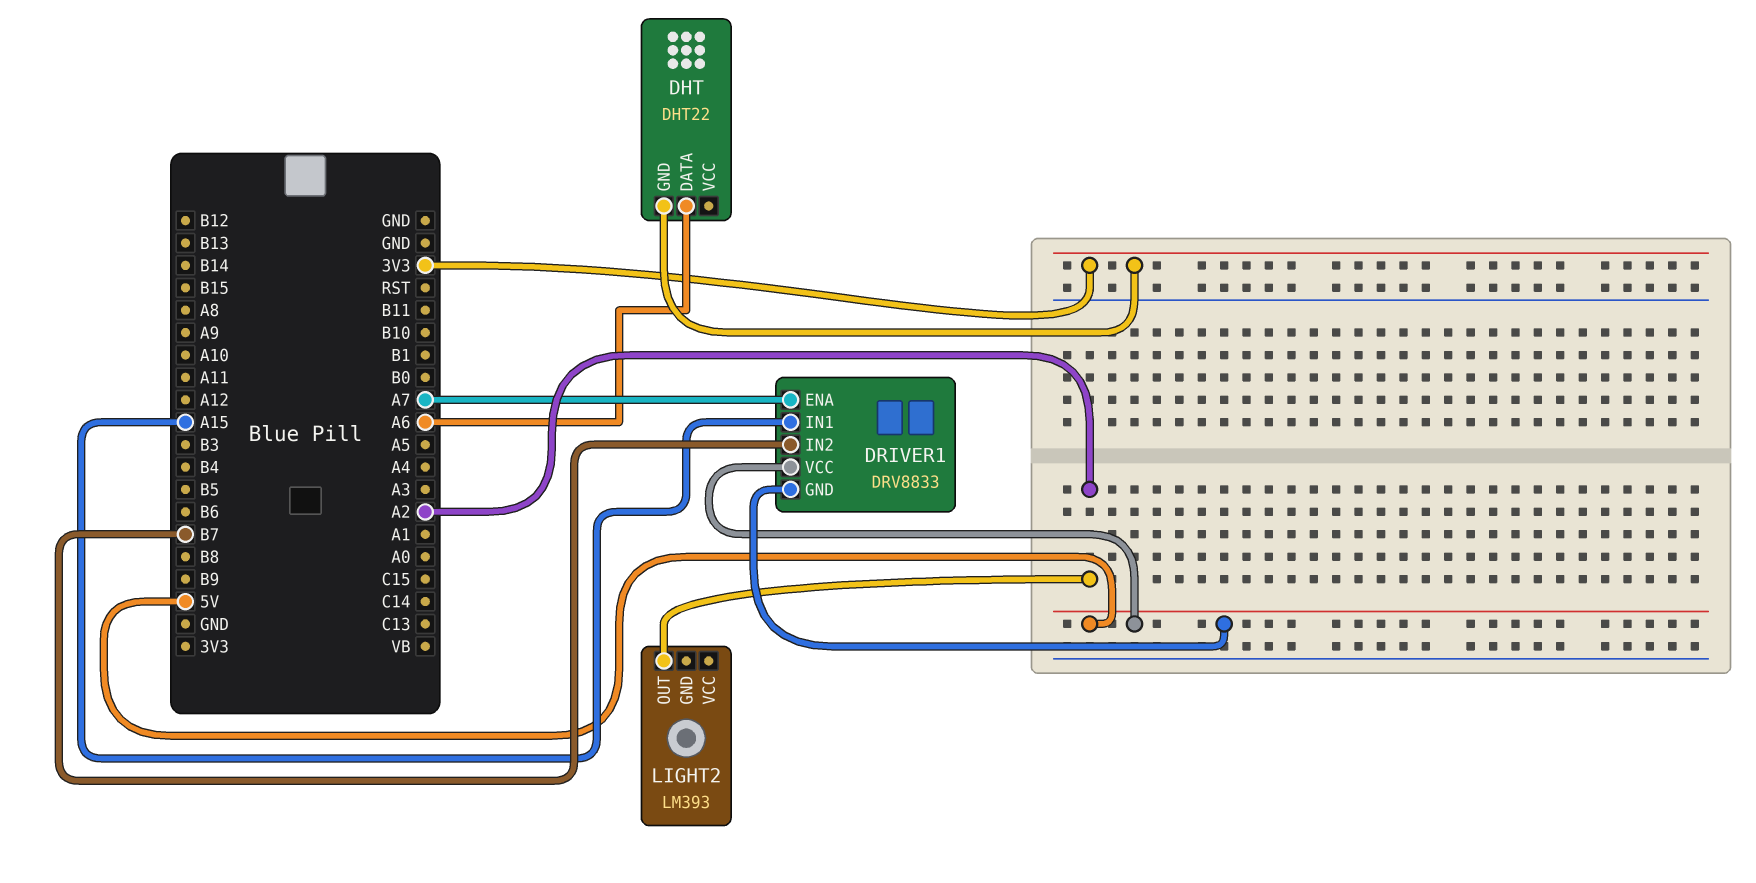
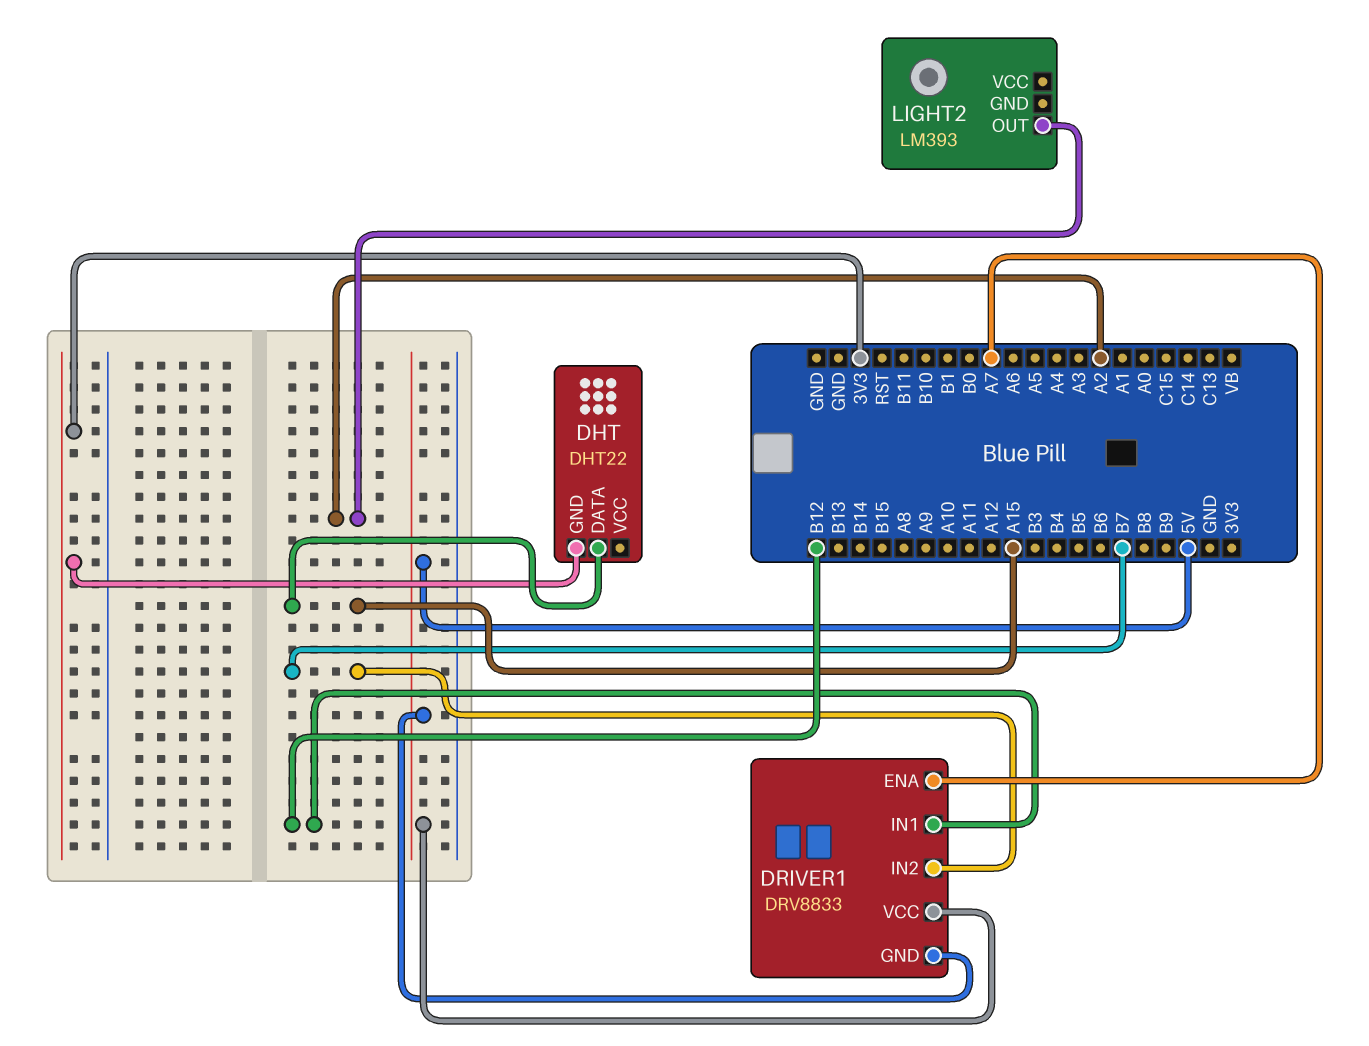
DHT pin DATA: A6 -> A15
DRIVER1 pin IN1: A15 -> B12

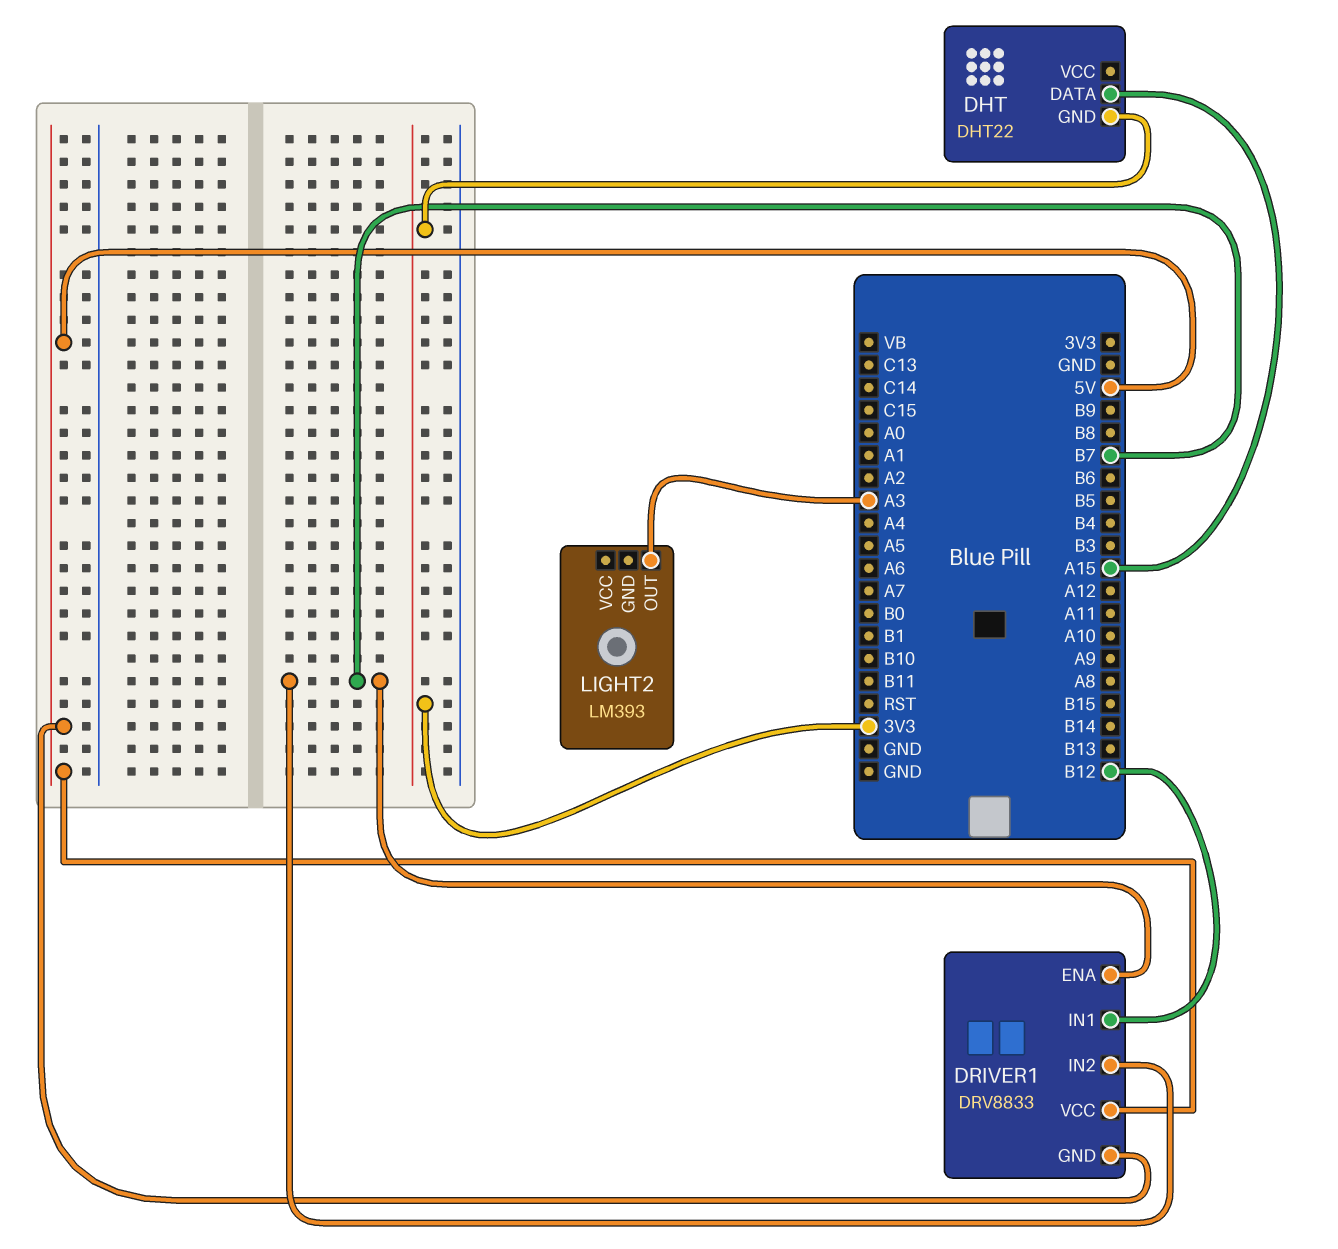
DRIVER1 pin ENA: A7 -> B7
LIGHT2 pin OUT: A2 -> A3

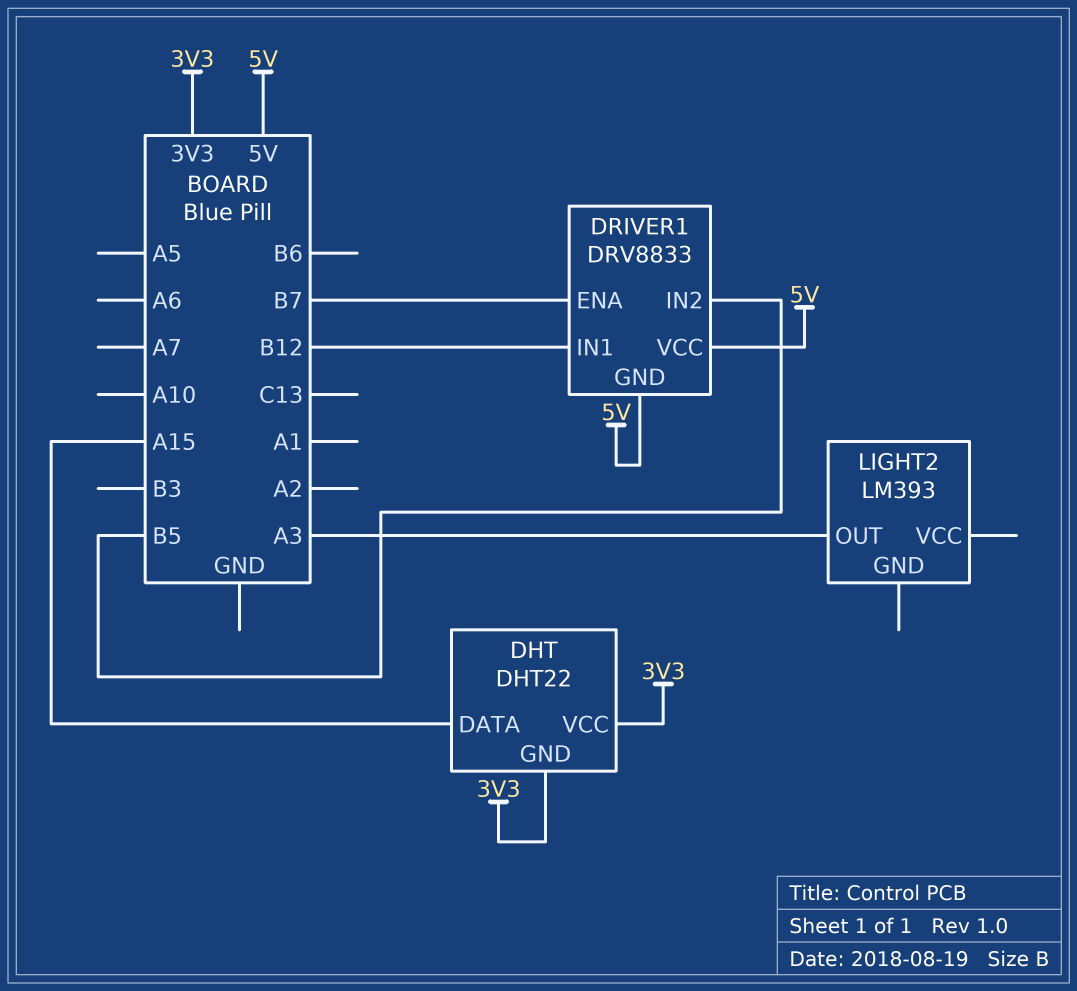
DHT pin VCC: none -> 3V3
DRIVER1 pin IN2: B7 -> B5

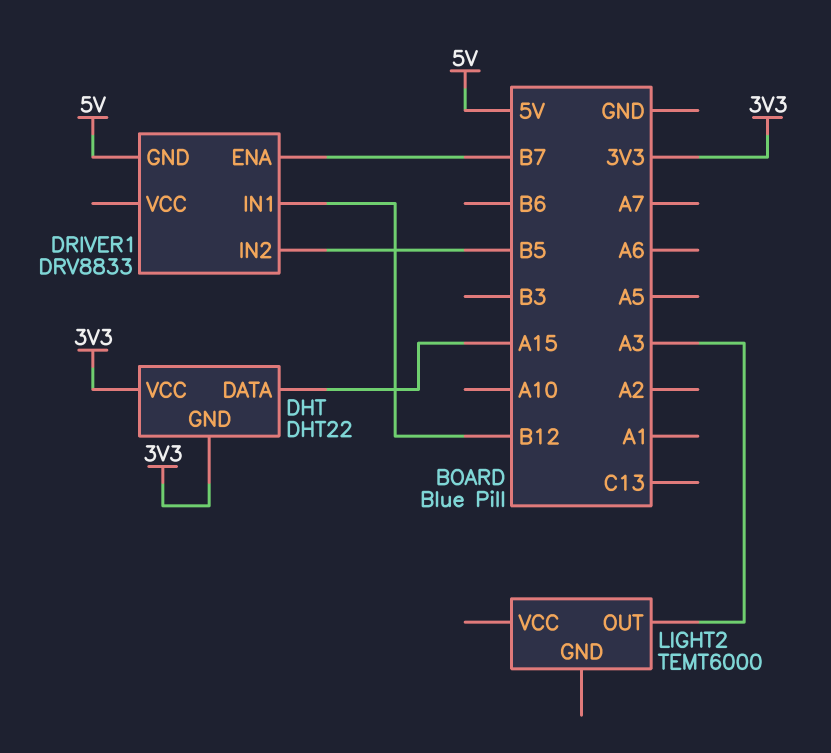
DRIVER1 pin VCC: 5V -> none
LIGHT2: LM393 -> TEMT6000

